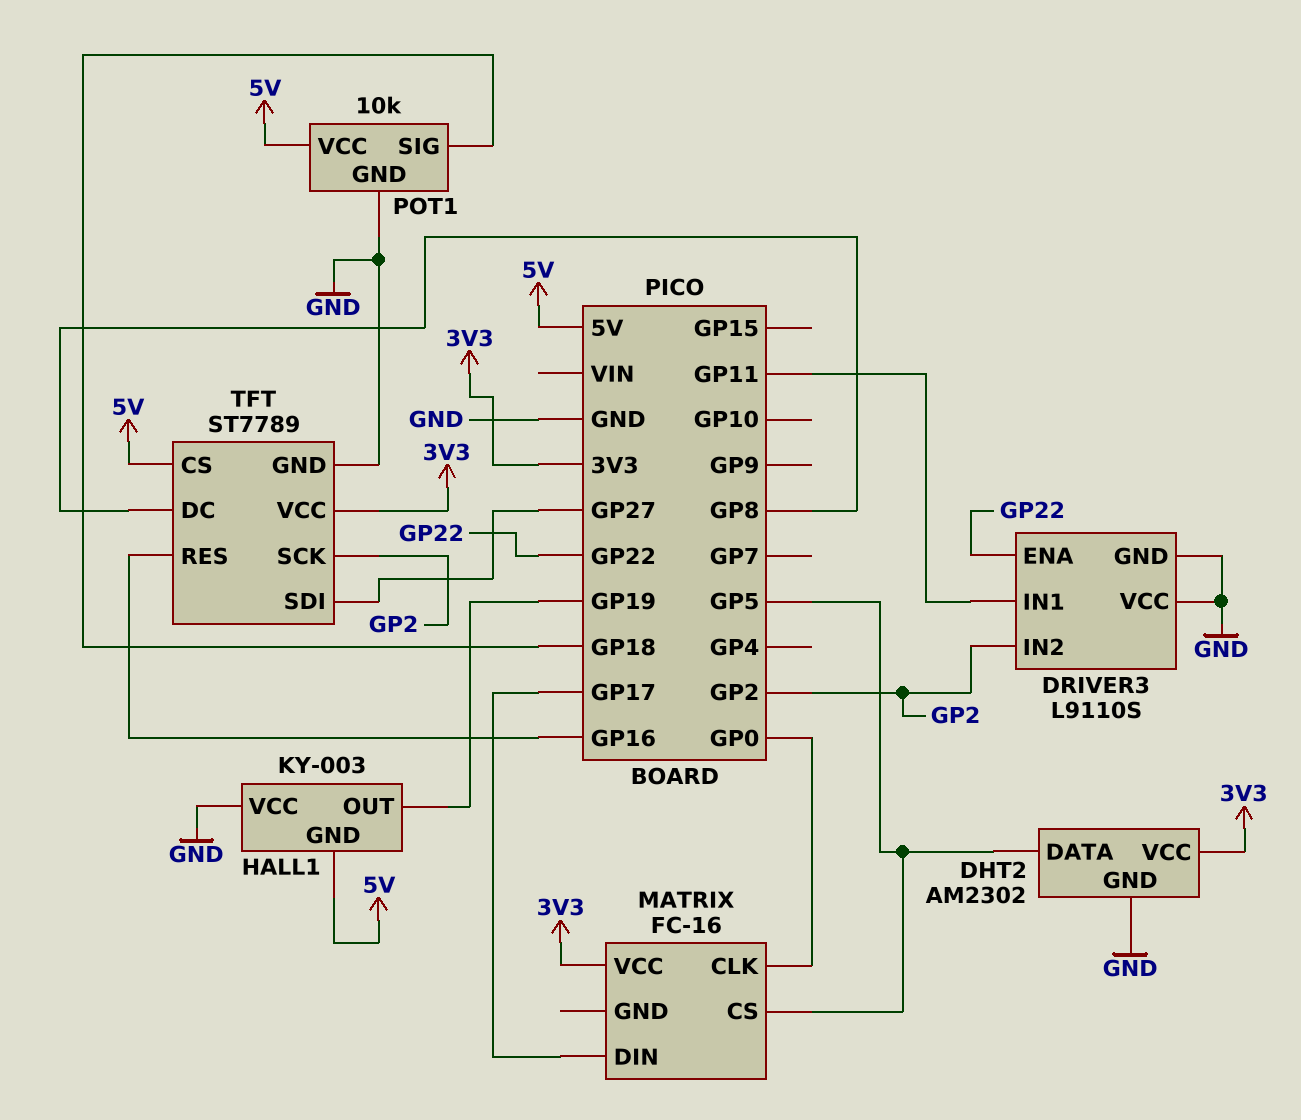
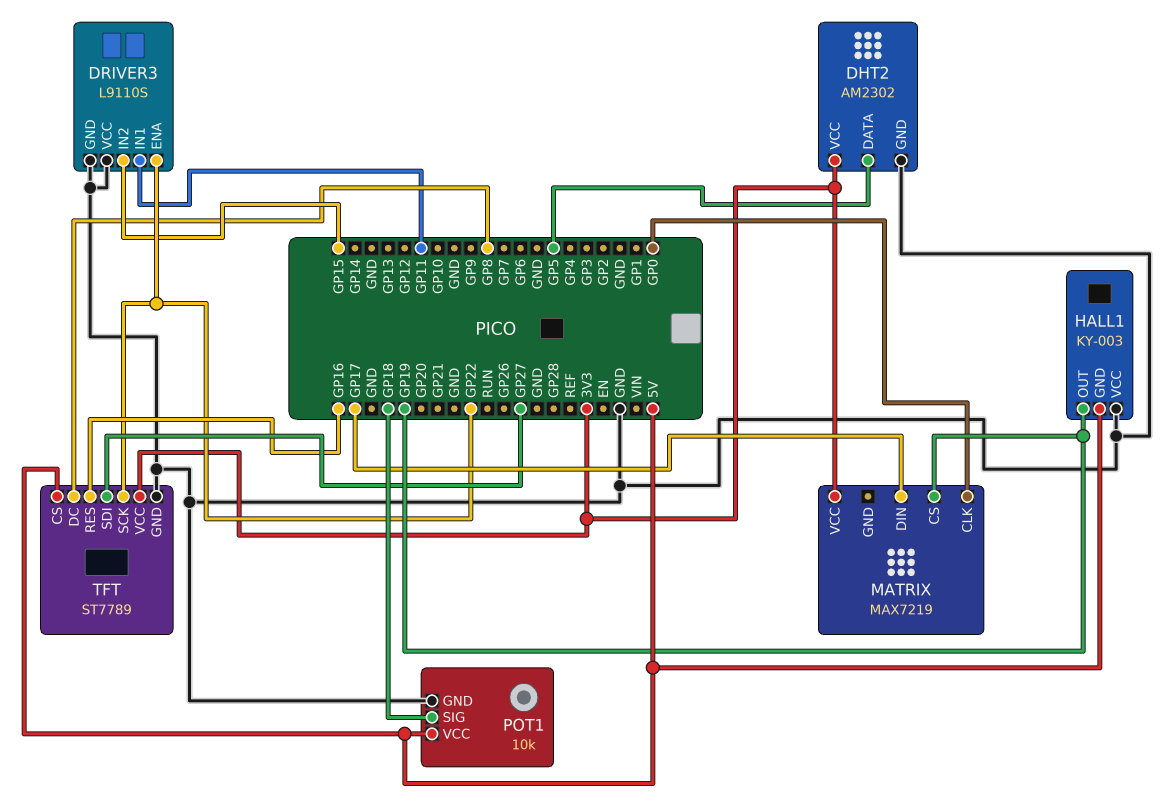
DRIVER3 pin IN2: GP2 -> GP15
MATRIX: FC-16 -> MAX7219
MATRIX pin CS: GP5 -> GP19
TFT pin SCK: GP2 -> GP22

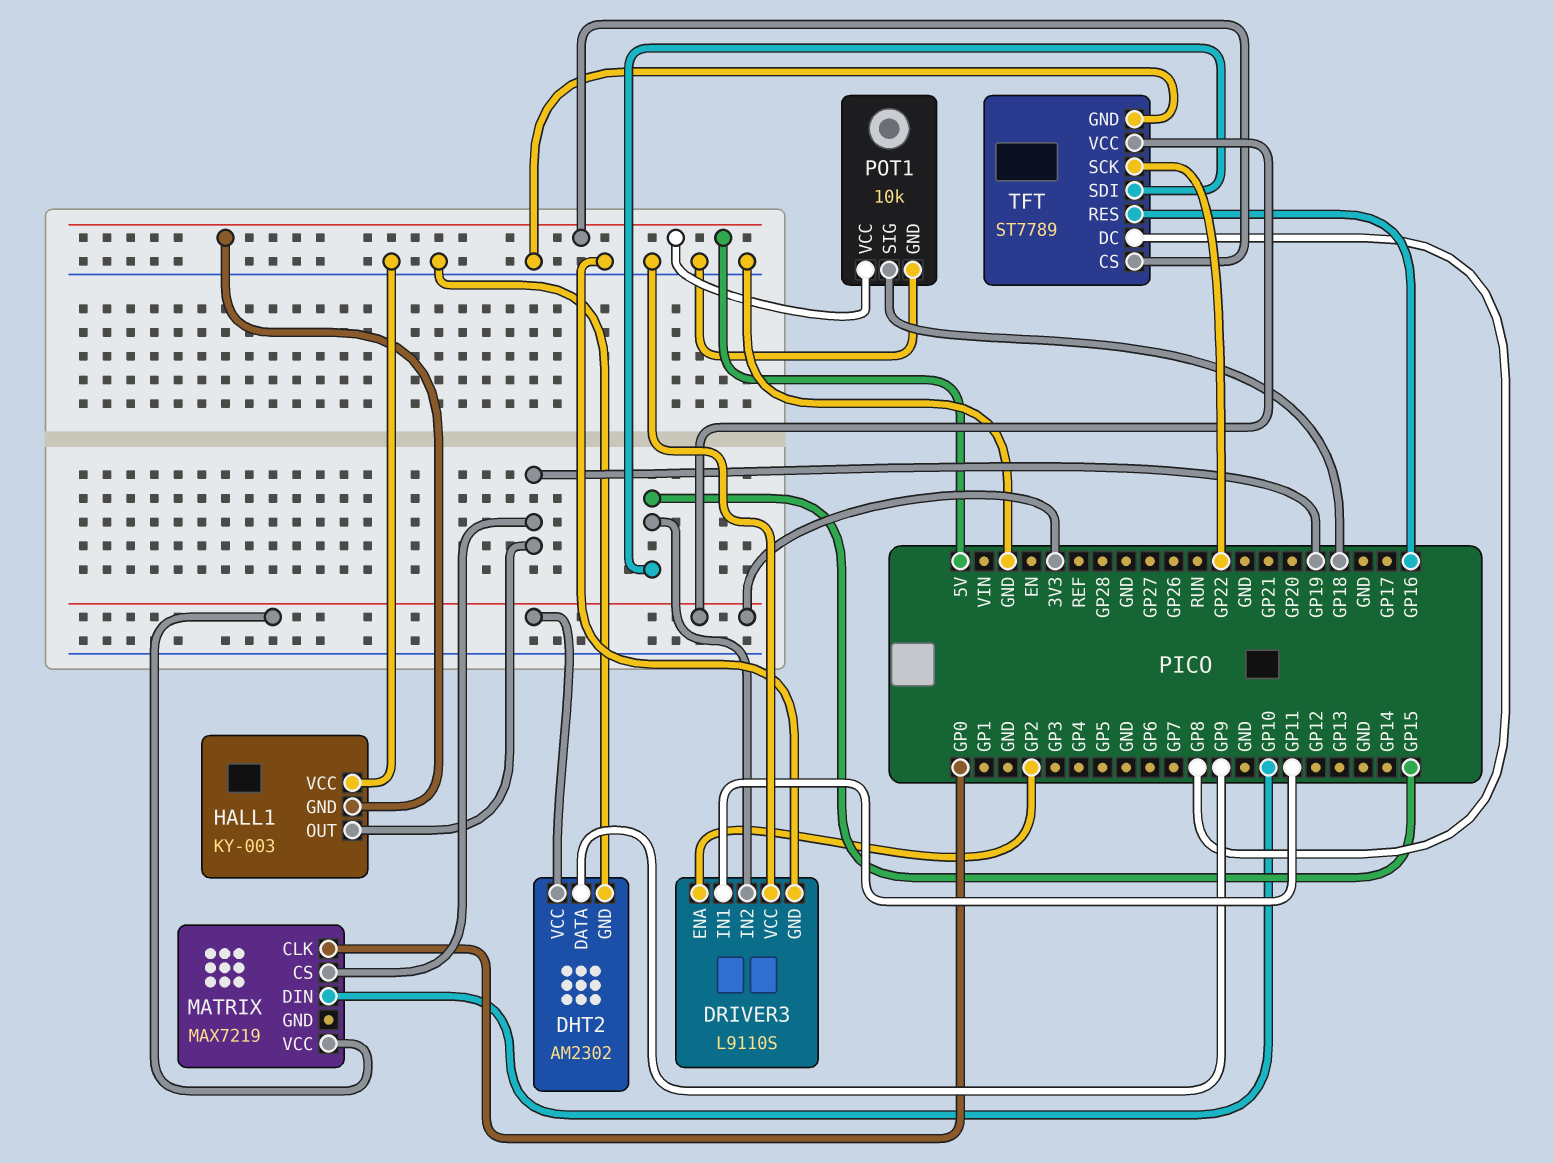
DHT2 pin DATA: GP5 -> GP9
DRIVER3 pin ENA: GP22 -> GP2
MATRIX pin DIN: GP17 -> GP10
TFT pin SDI: GP27 -> GP15

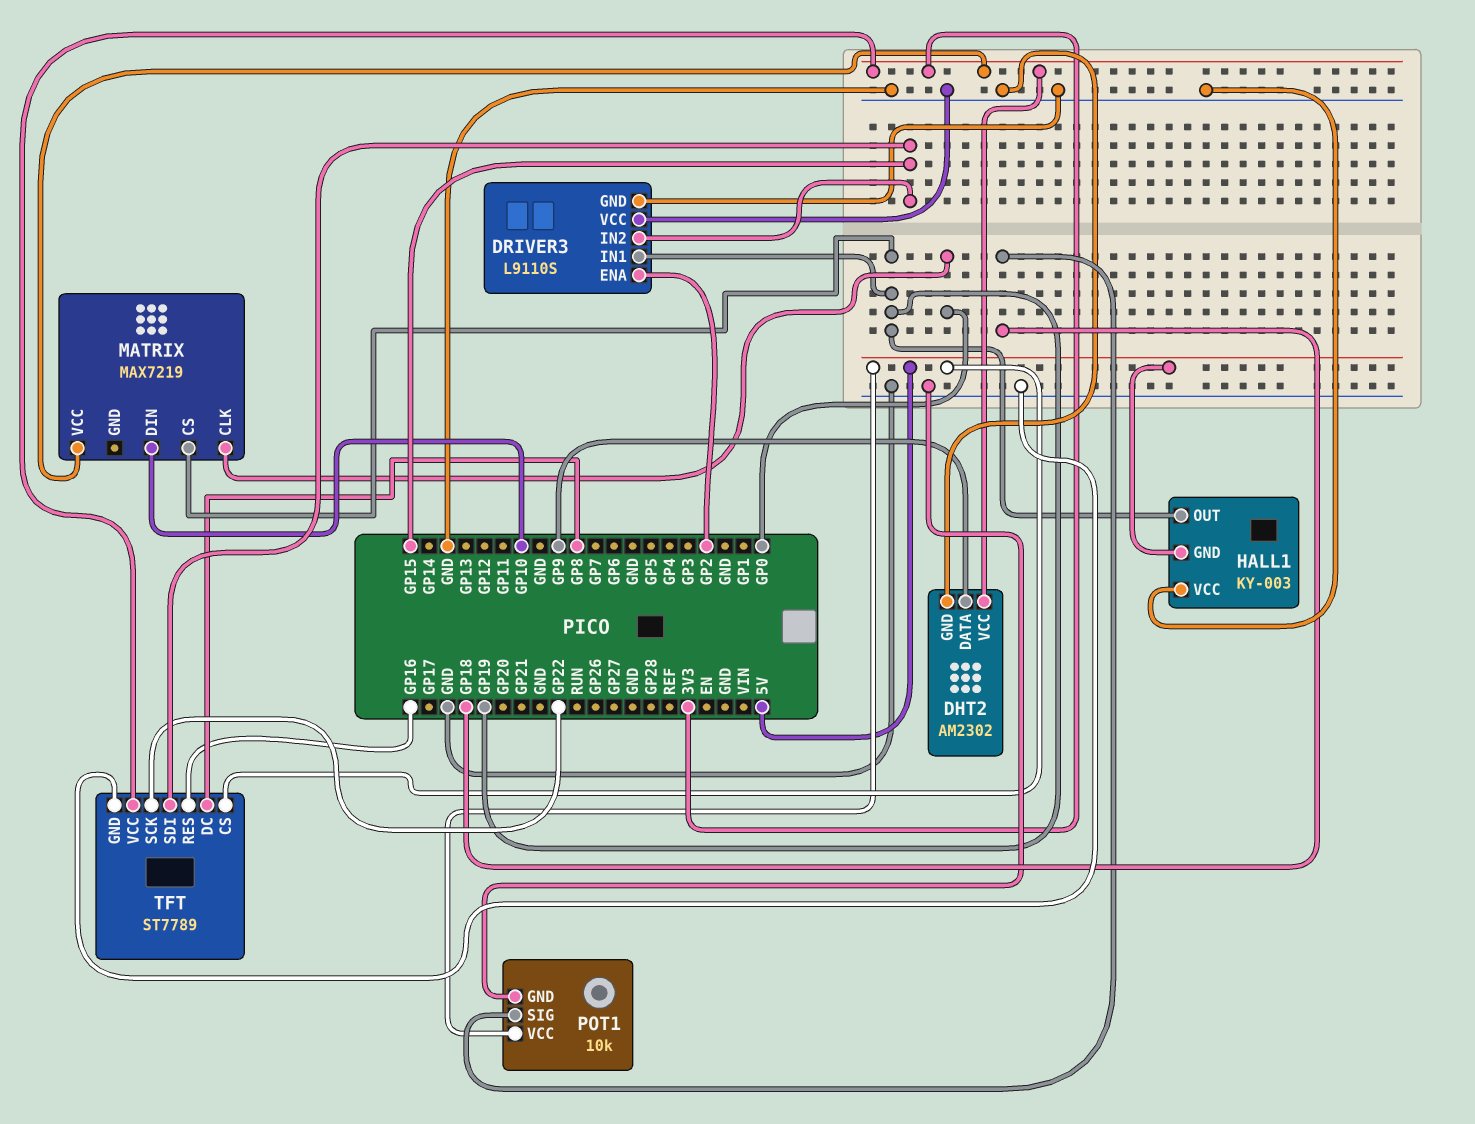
DRIVER3 pin IN1: GP11 -> GP19

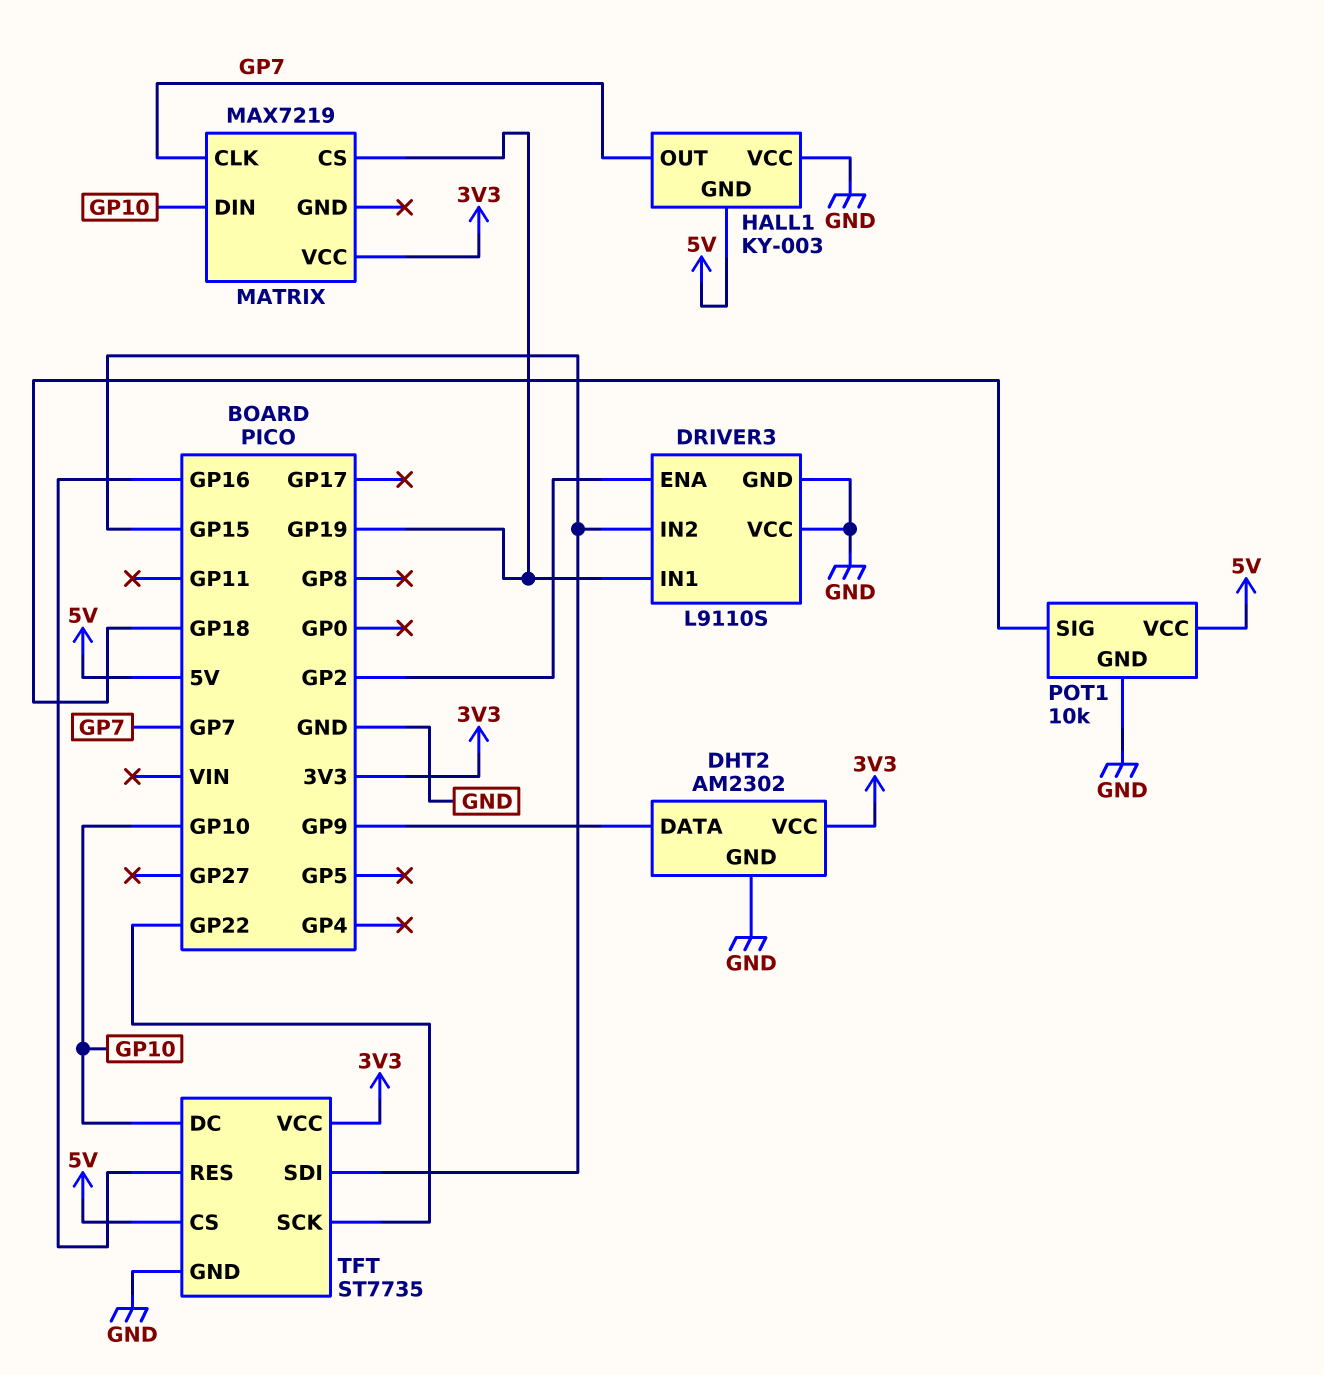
HALL1 pin OUT: GP19 -> GP7
MATRIX pin CLK: GP0 -> GP7
TFT: ST7789 -> ST7735
TFT pin DC: GP8 -> GP10

